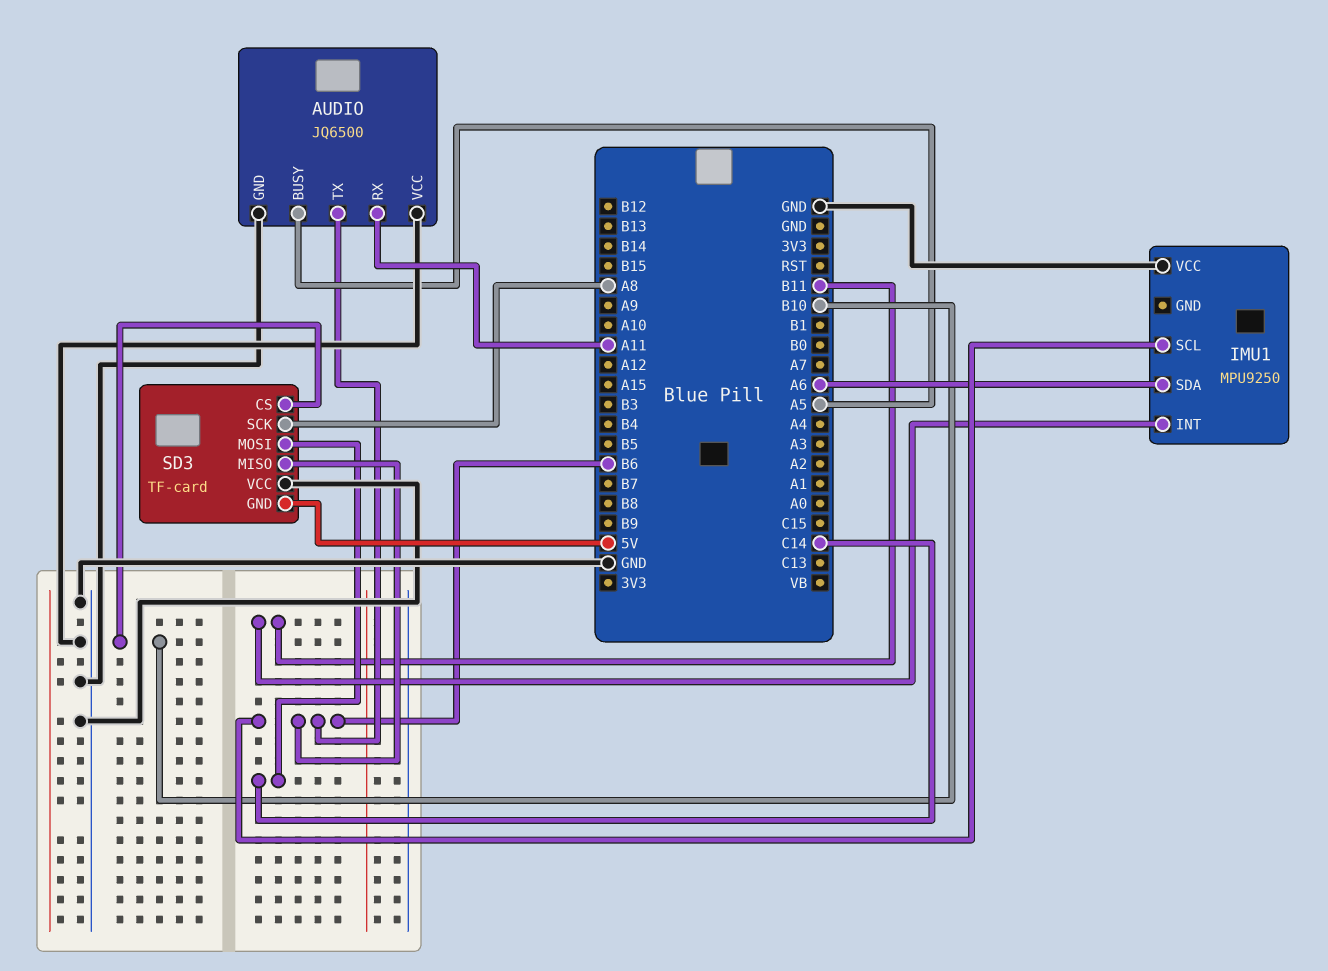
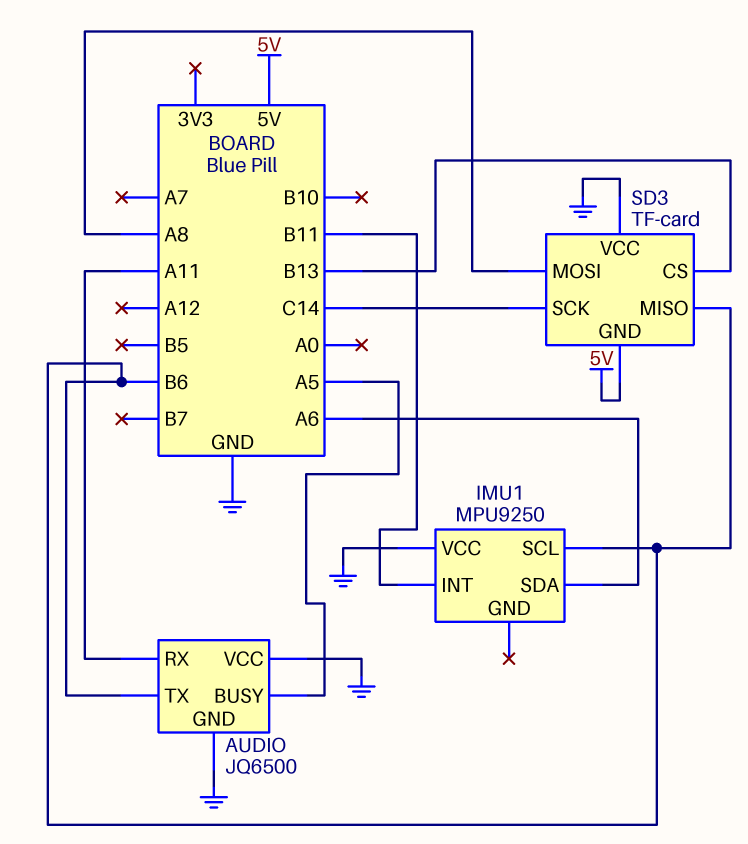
SD3 pin CS: B10 -> B13
SD3 pin MOSI: C14 -> A8
SD3 pin SCK: A8 -> C14

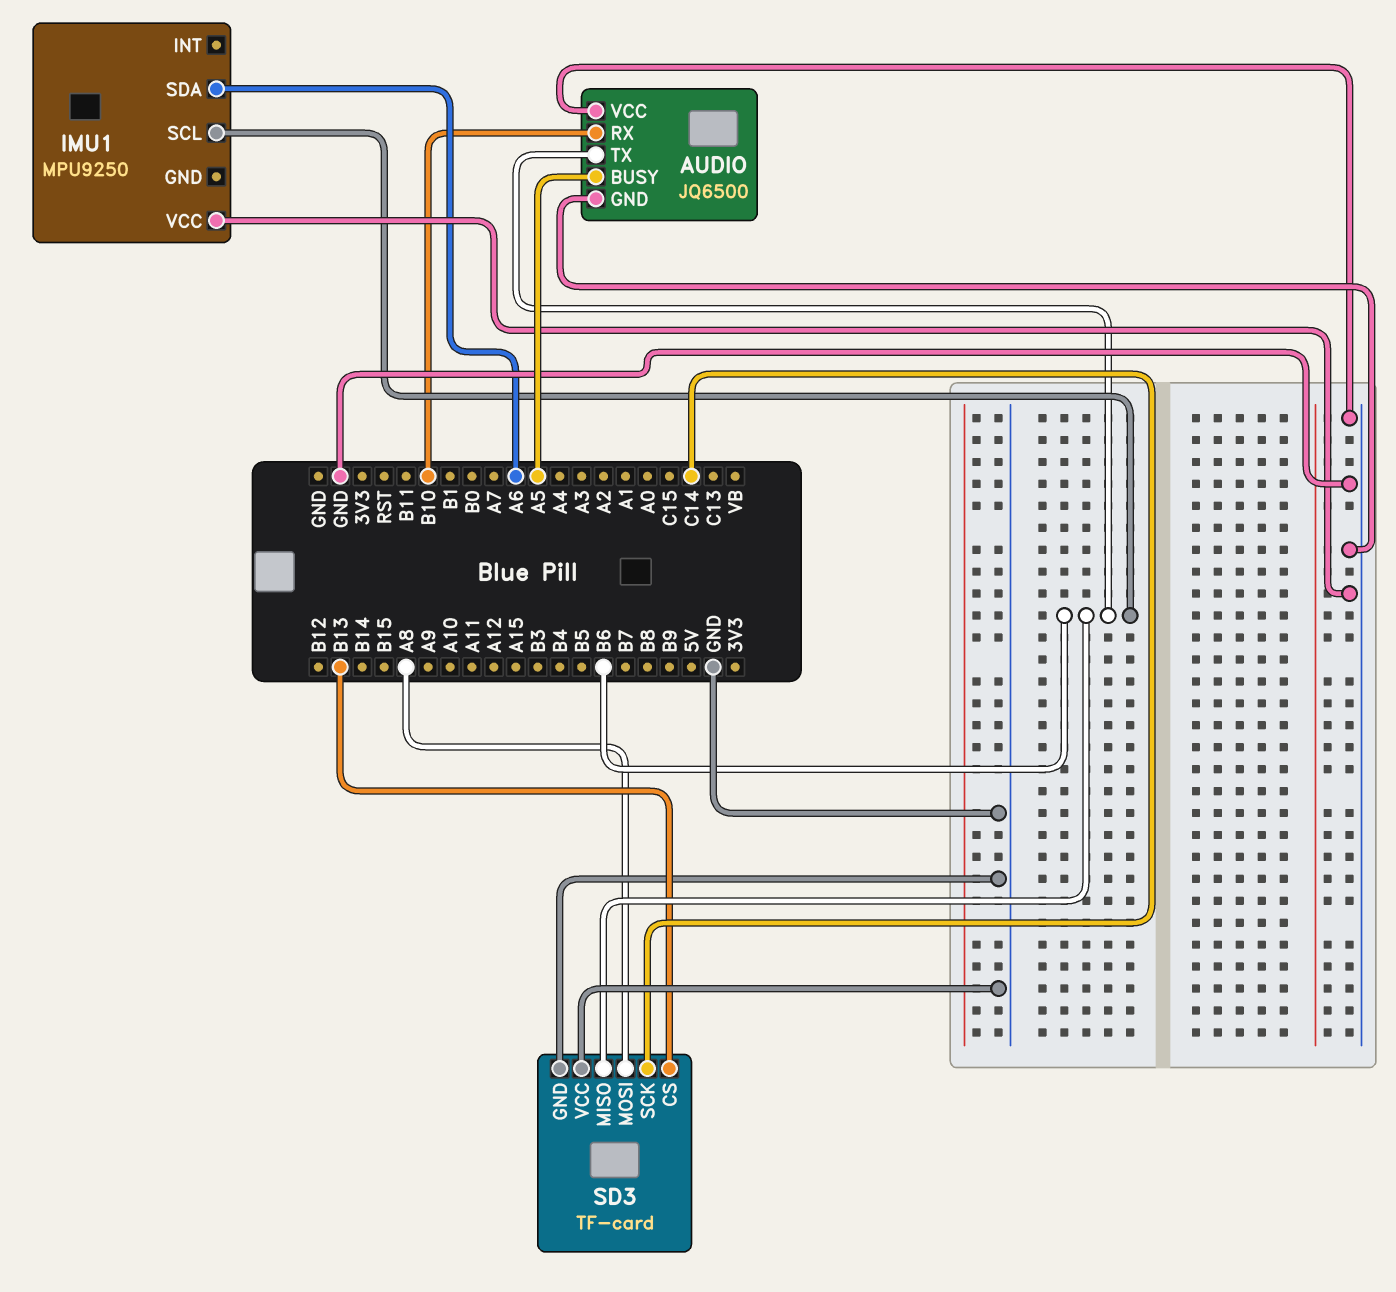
AUDIO pin RX: A11 -> B10
IMU1 pin INT: B11 -> none
SD3 pin GND: 5V -> GND

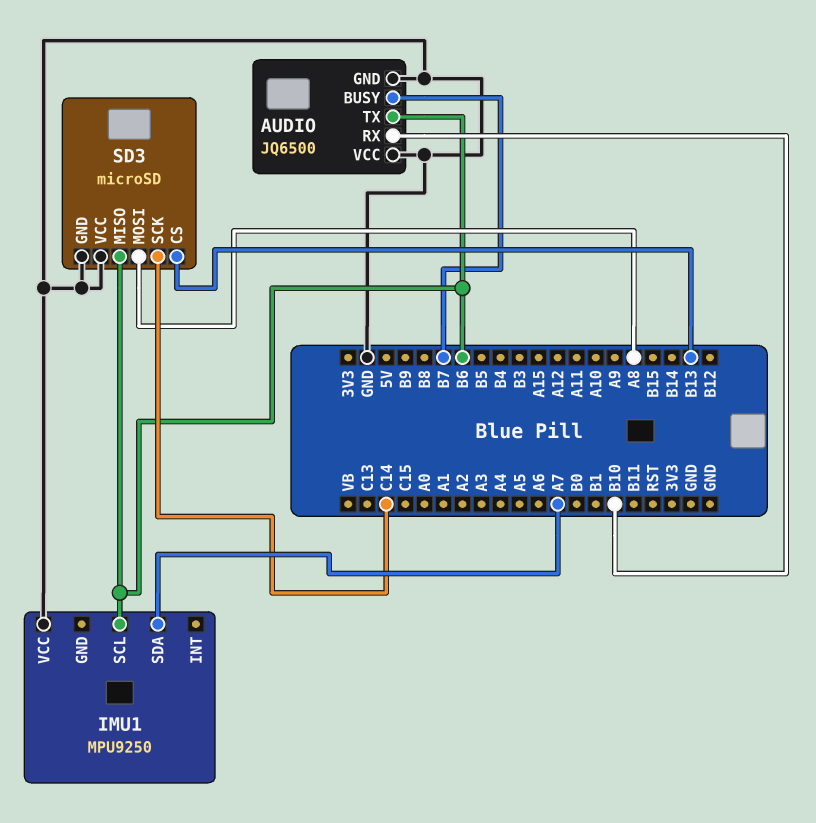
AUDIO pin BUSY: A5 -> B7
IMU1 pin SDA: A6 -> A7
SD3: TF-card -> microSD

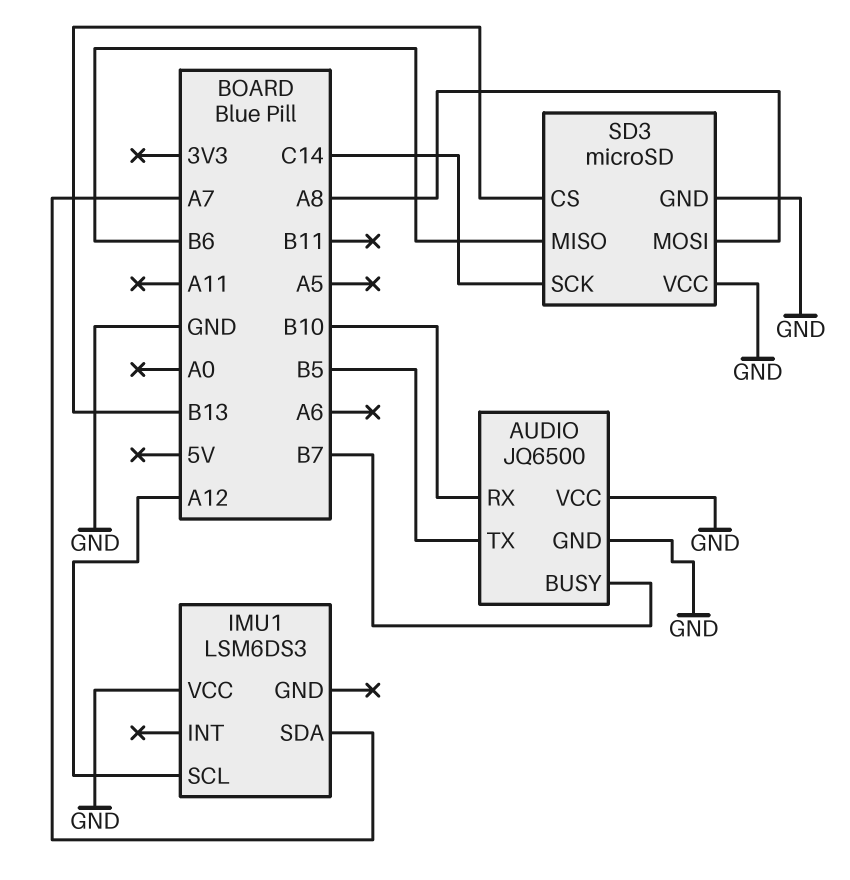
AUDIO pin TX: B6 -> B5
IMU1: MPU9250 -> LSM6DS3
IMU1 pin SCL: B6 -> A12

